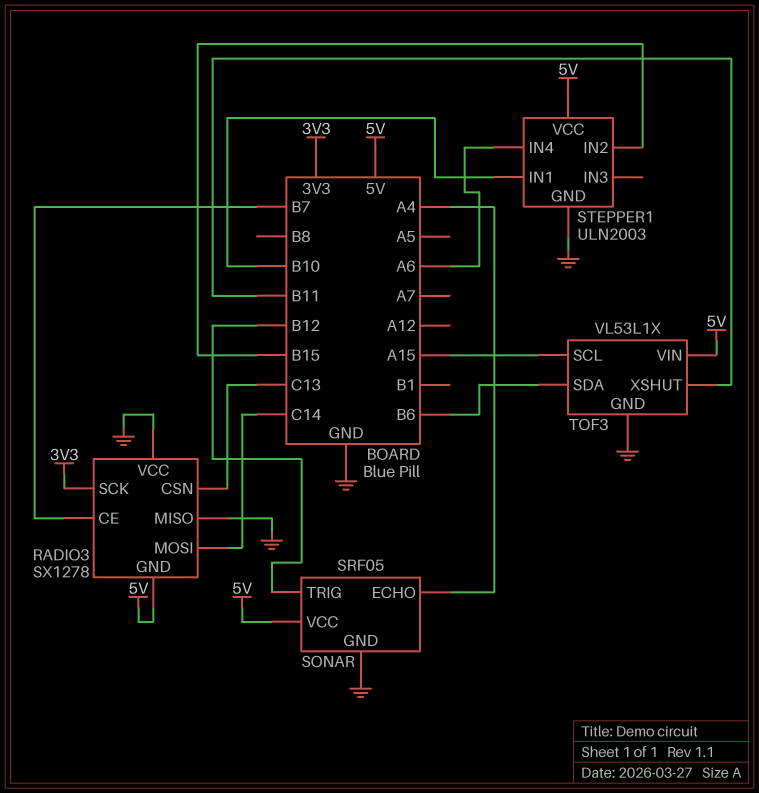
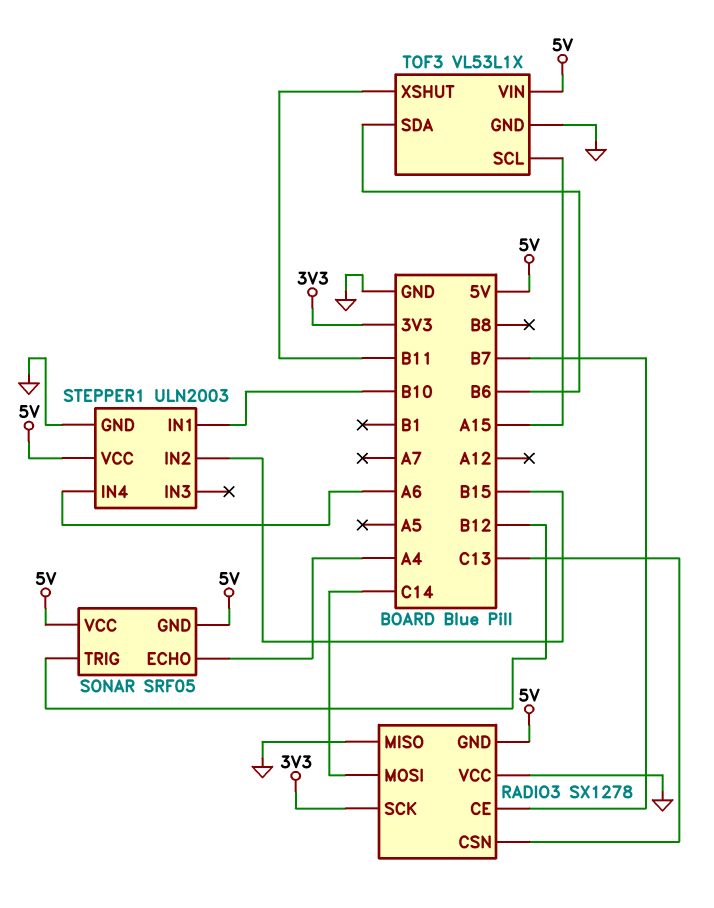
SONAR pin GND: GND -> 5V

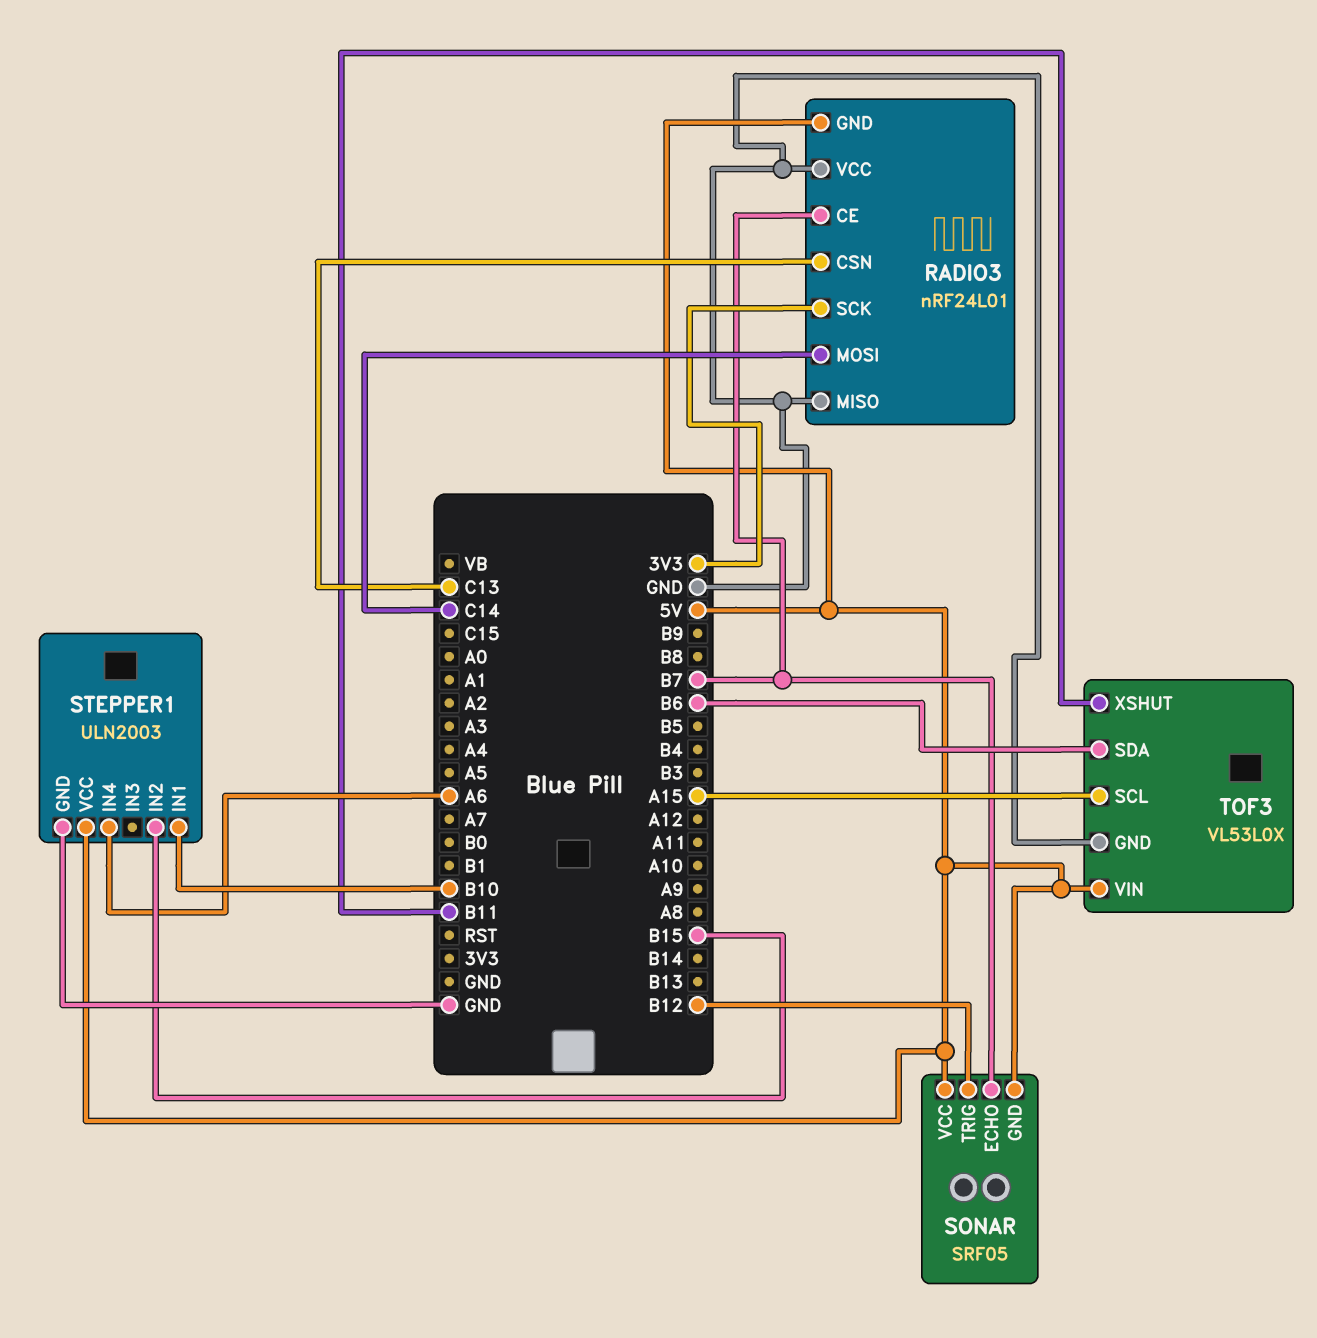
RADIO3: SX1278 -> nRF24L01
SONAR pin ECHO: A4 -> B7
TOF3: VL53L1X -> VL53L0X

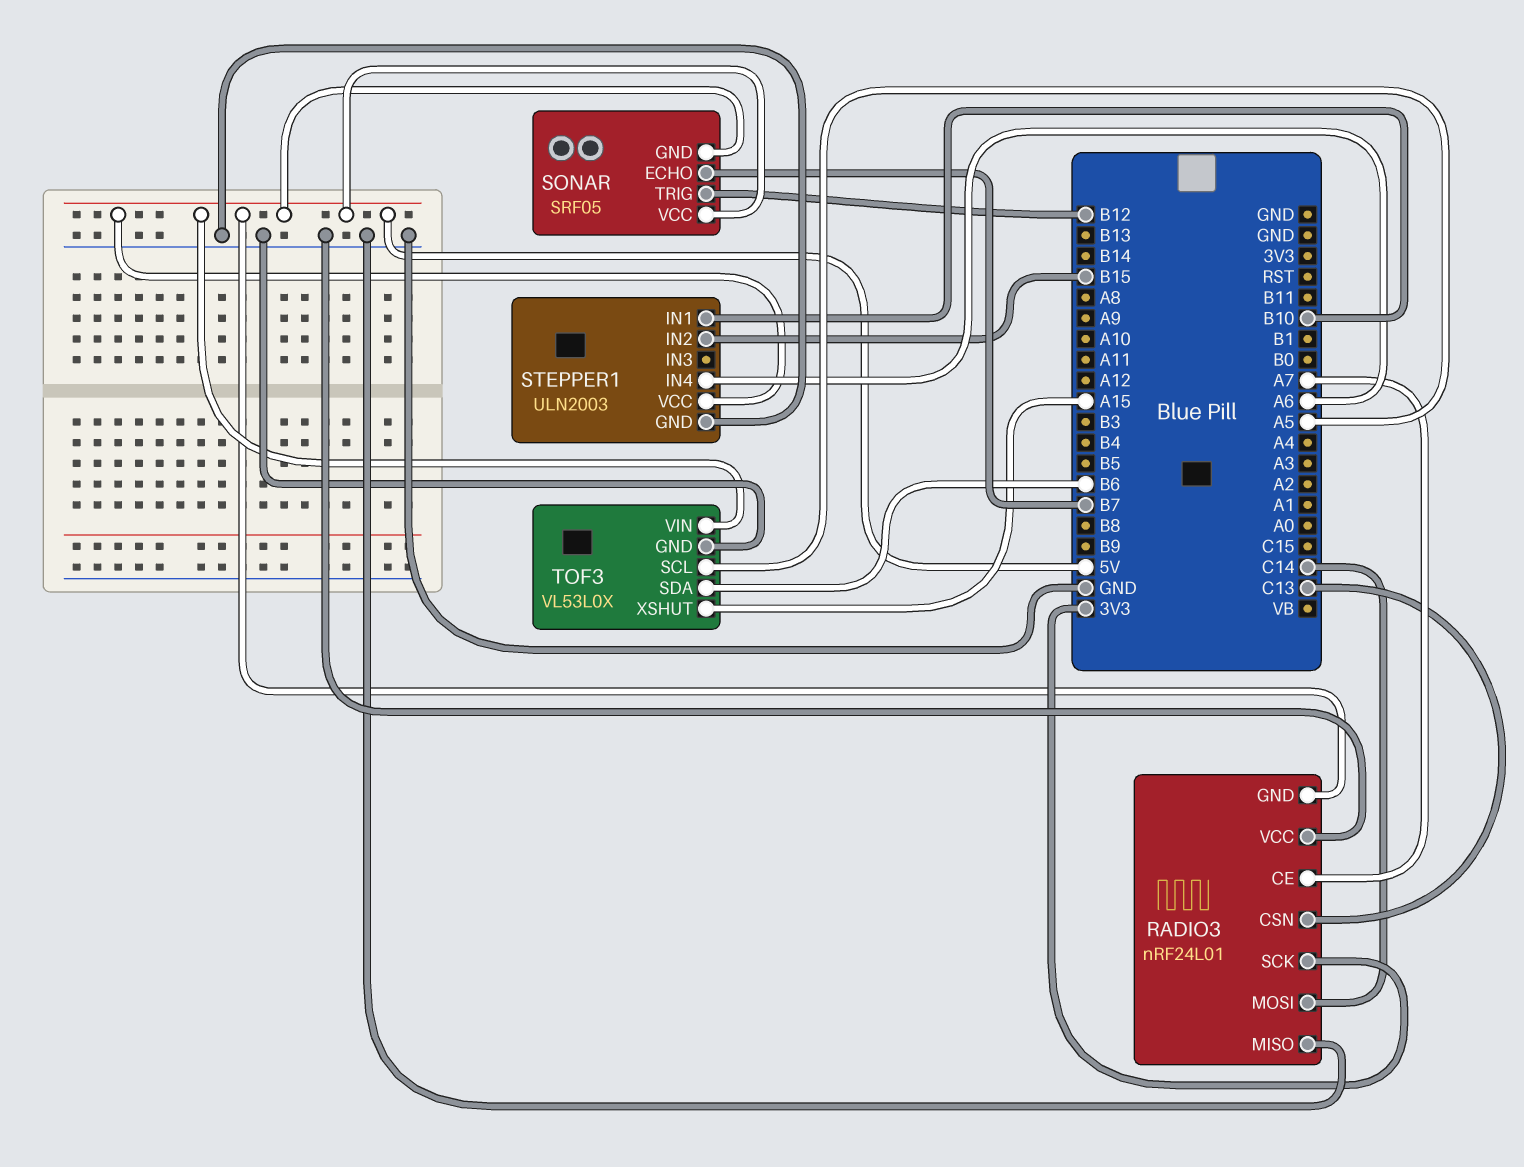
RADIO3 pin CE: B7 -> A7
TOF3 pin SCL: A15 -> A5
TOF3 pin XSHUT: B11 -> A15

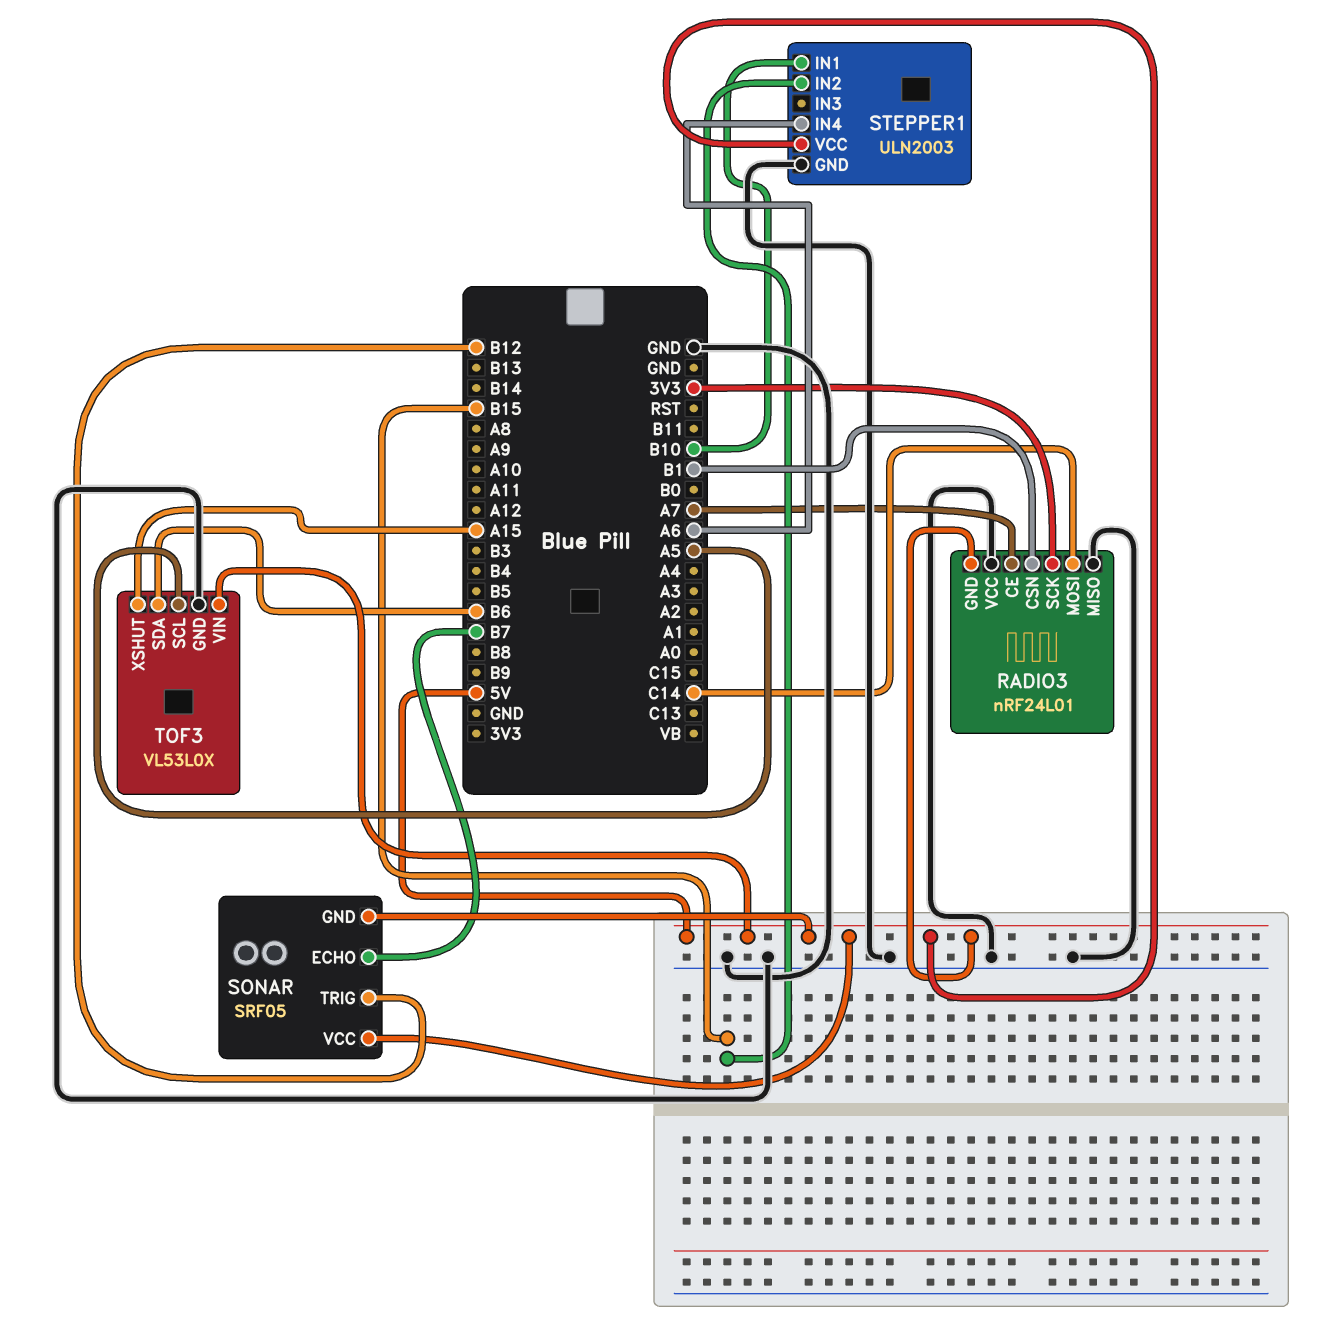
RADIO3 pin CSN: C13 -> B1

